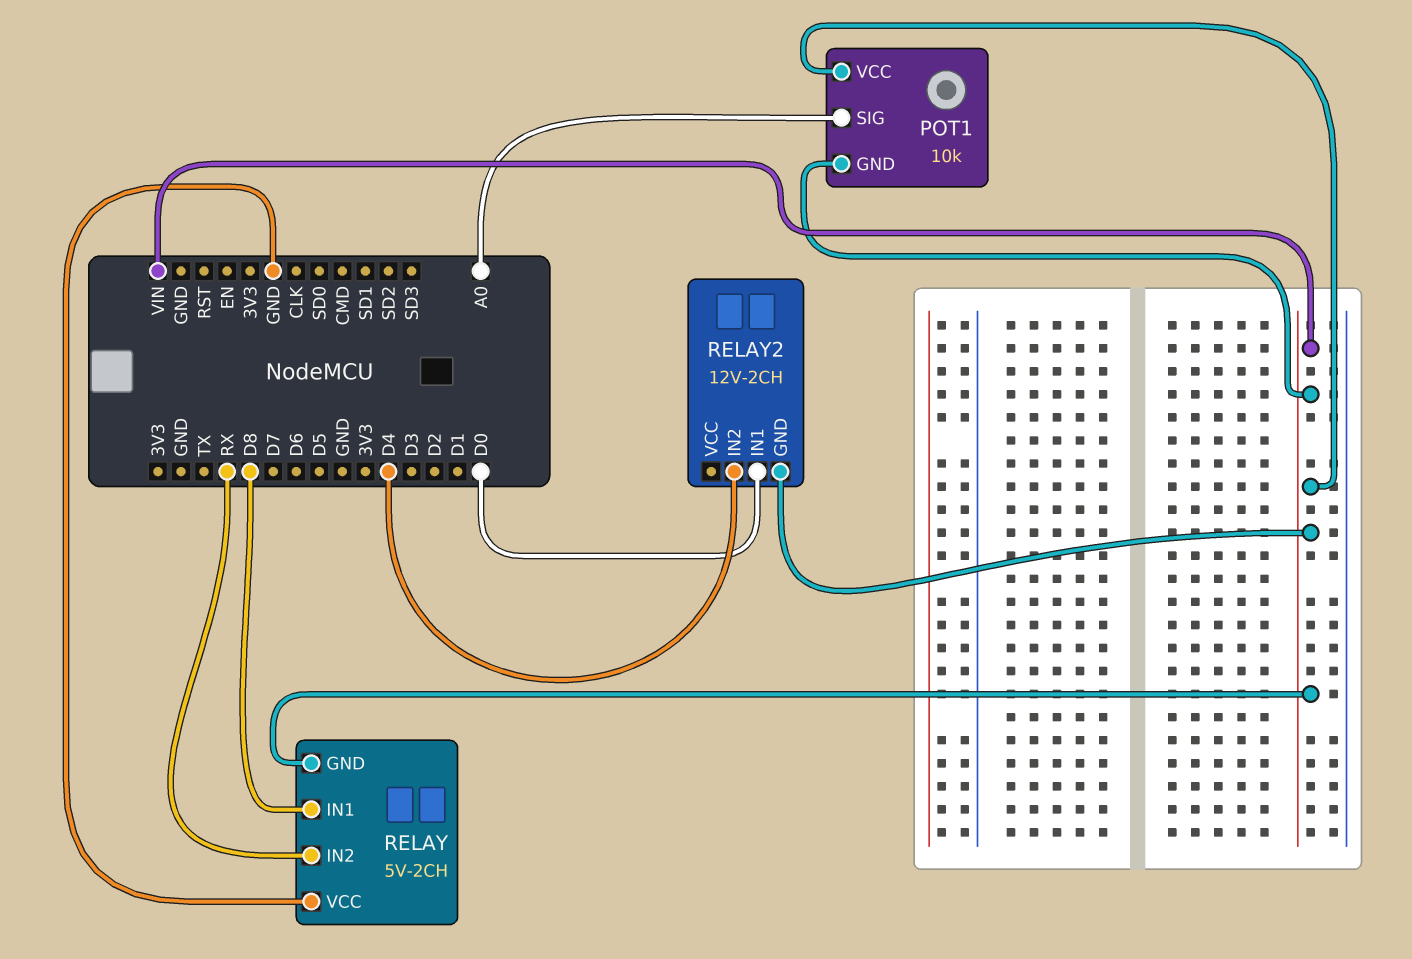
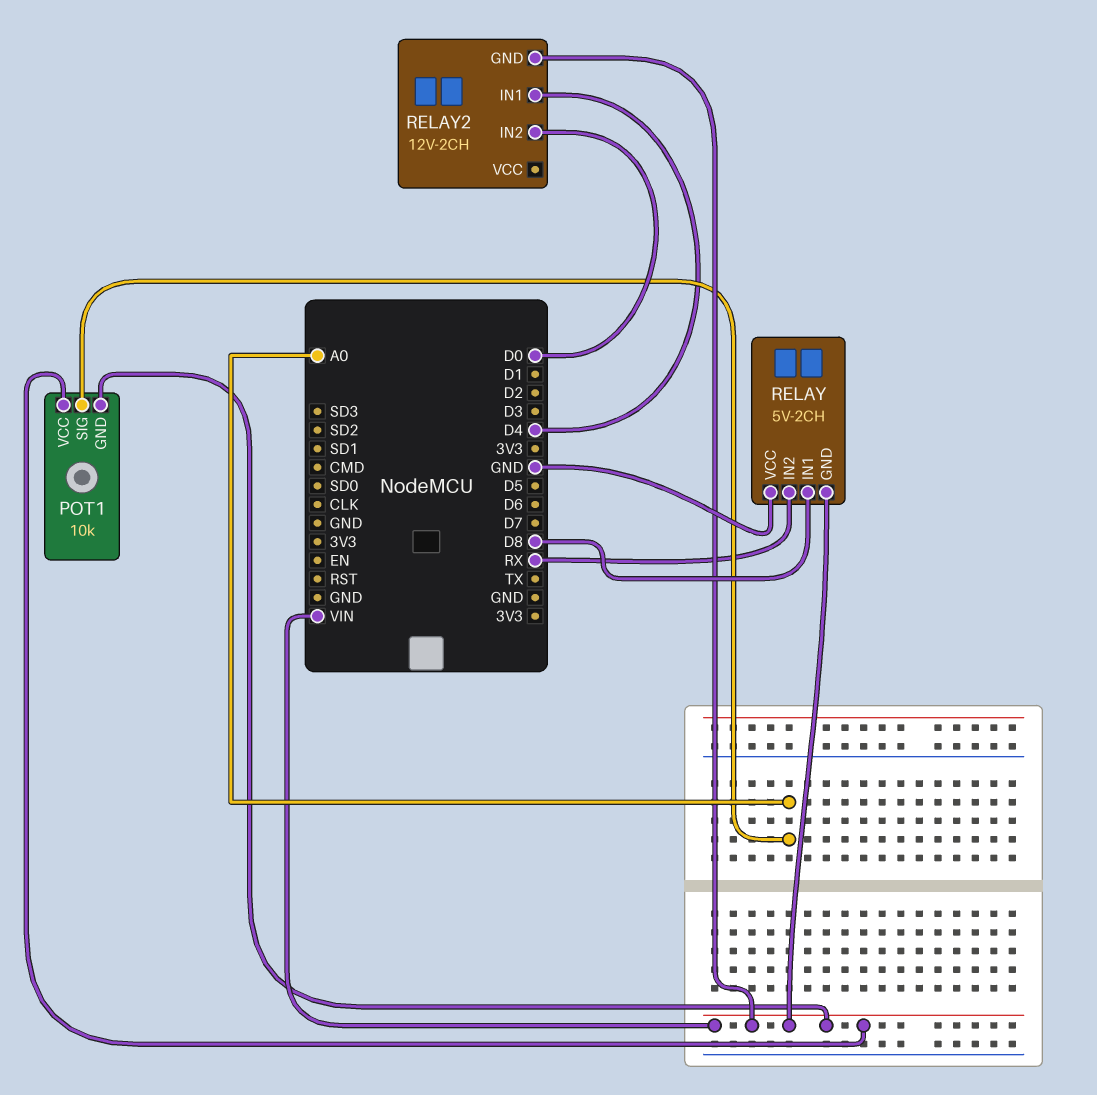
RELAY2 pin IN1: D0 -> D4
RELAY2 pin IN2: D4 -> D0

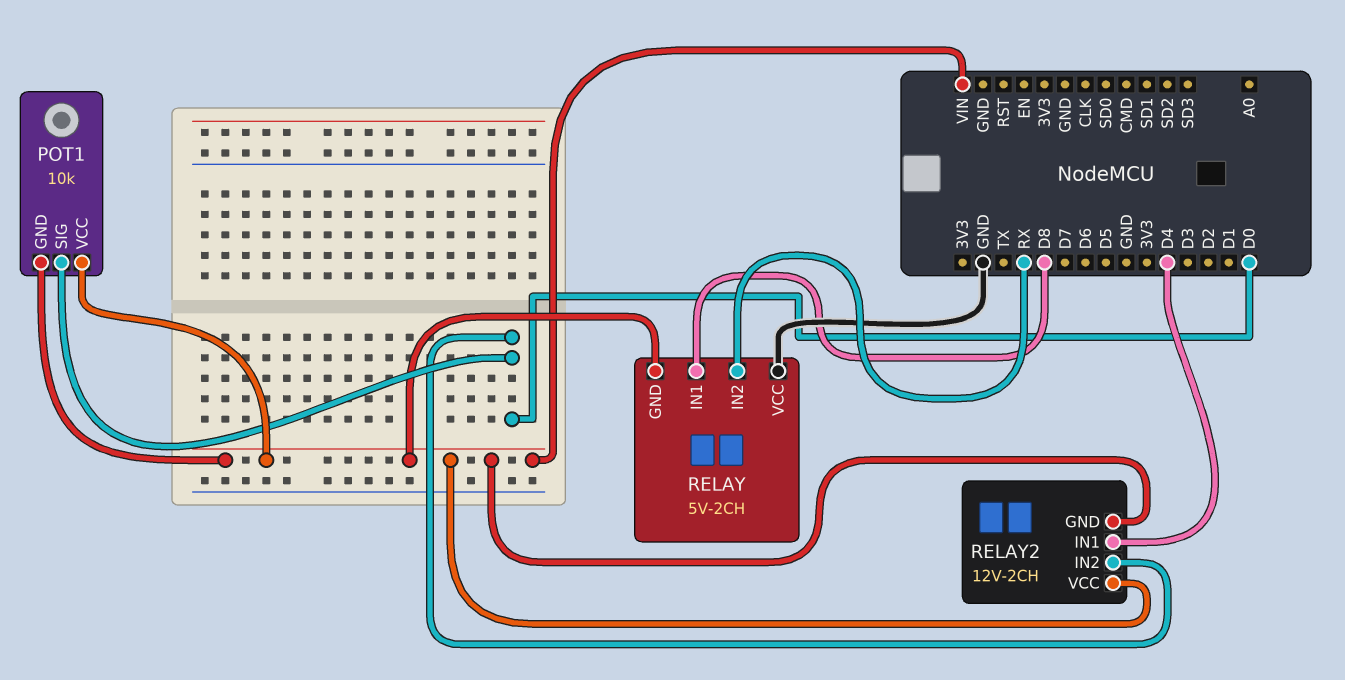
POT1 pin SIG: A0 -> D0
RELAY2 pin VCC: none -> VIN

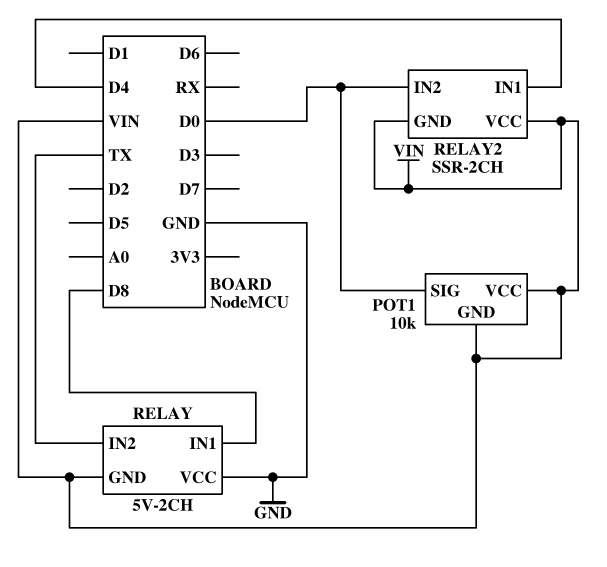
RELAY pin IN2: RX -> TX
RELAY2: 12V-2CH -> SSR-2CH

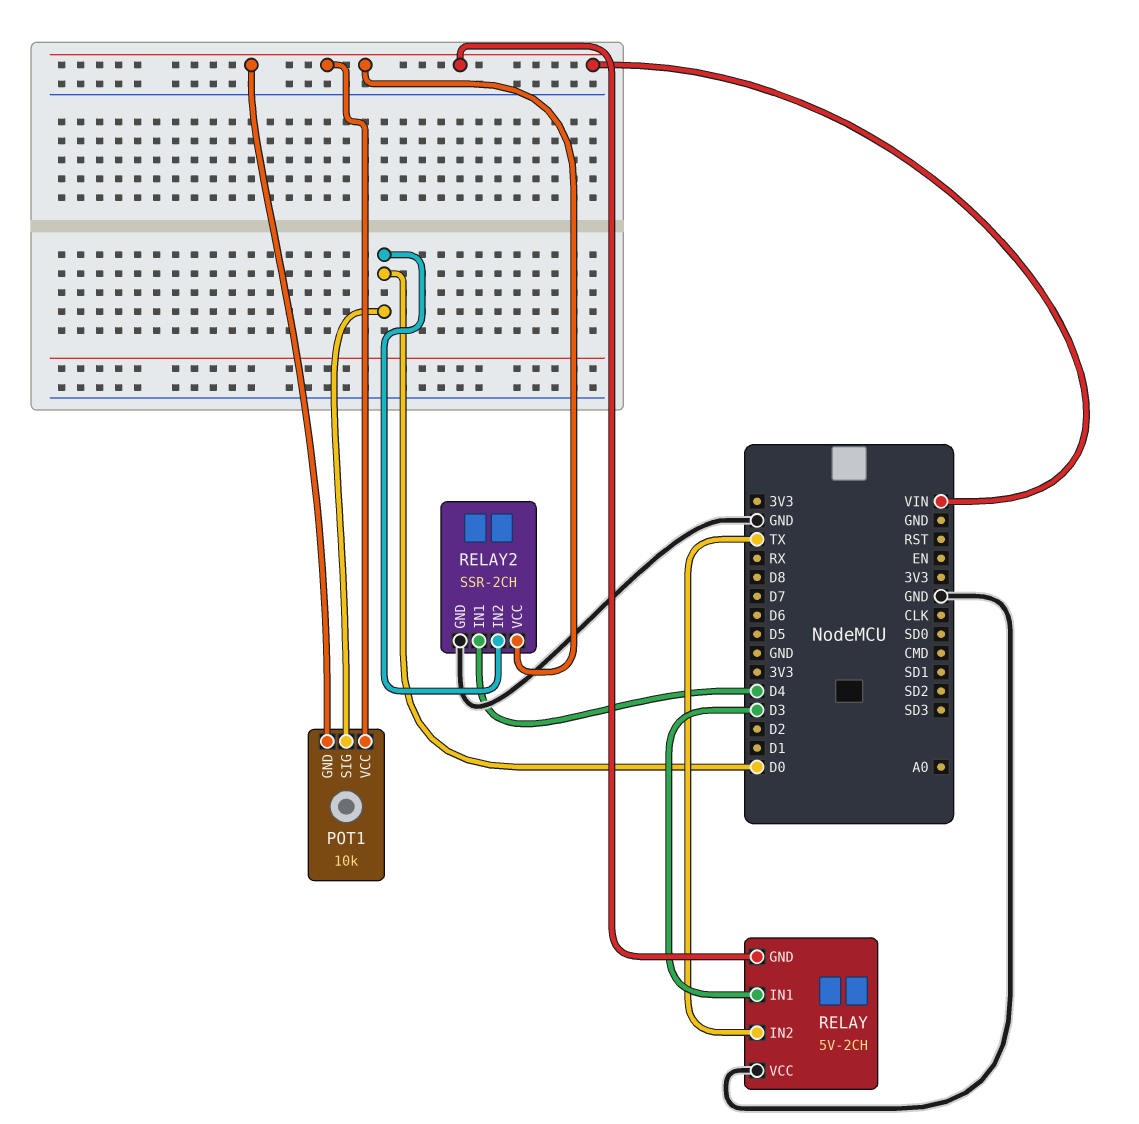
RELAY pin IN1: D8 -> D3
RELAY2 pin GND: VIN -> GND

